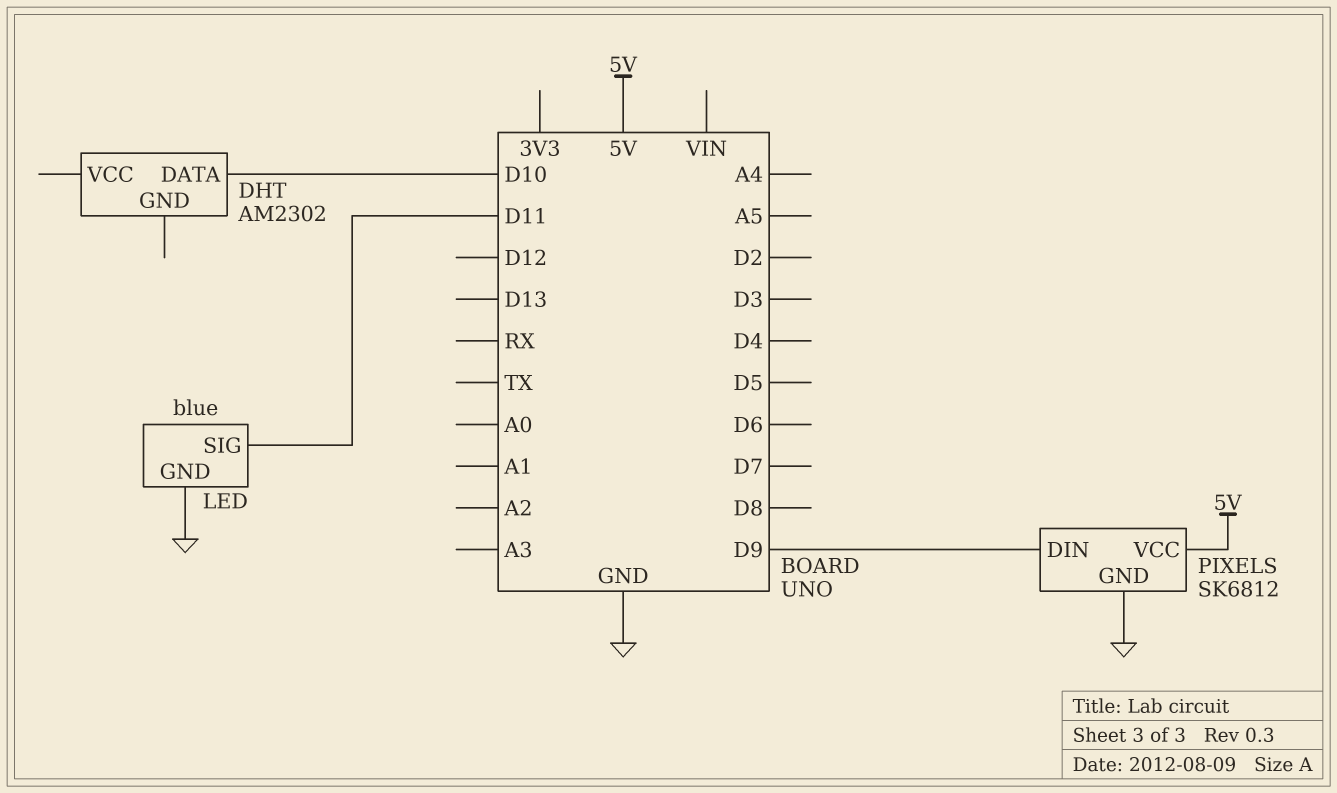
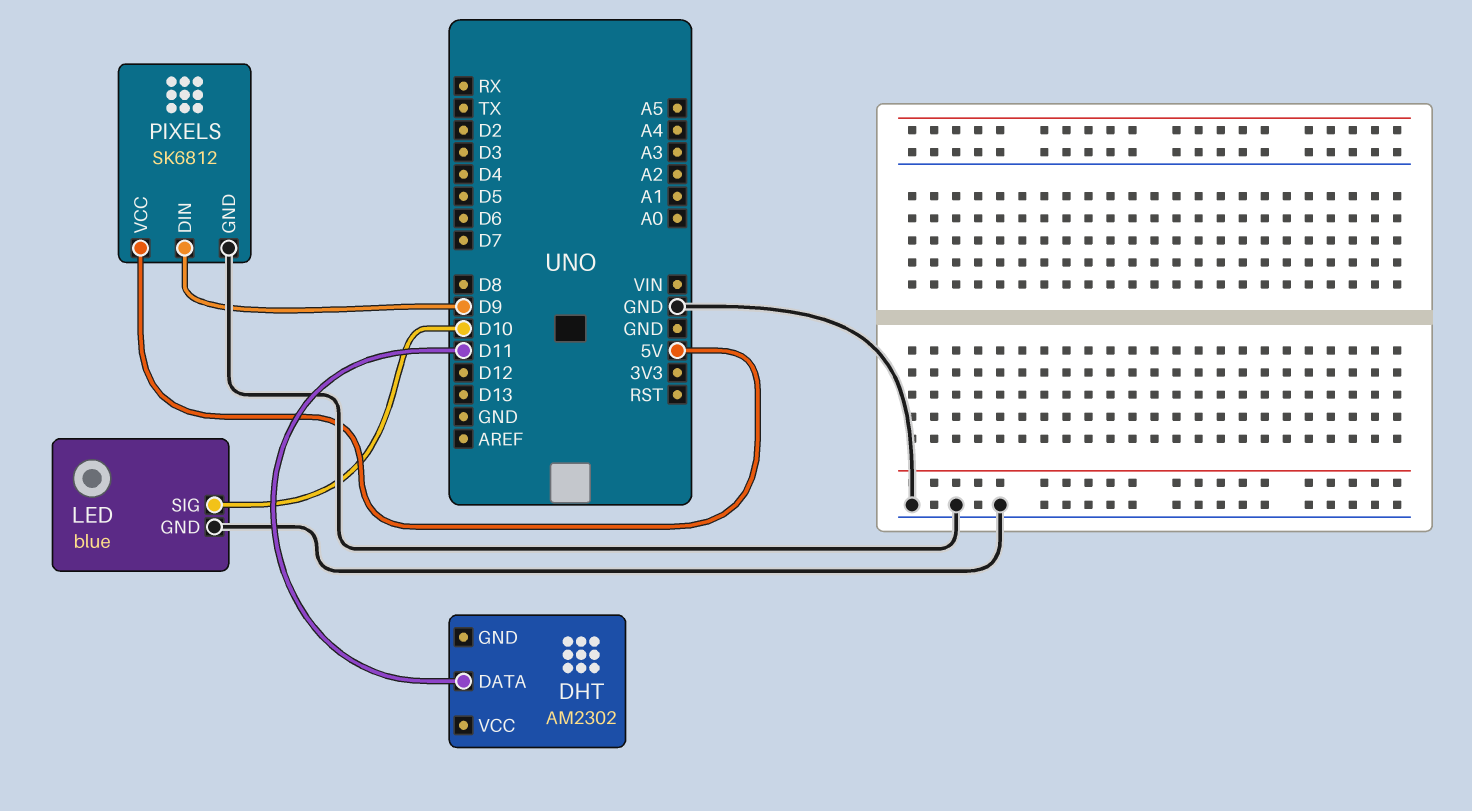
DHT pin DATA: D10 -> D11
LED pin SIG: D11 -> D10

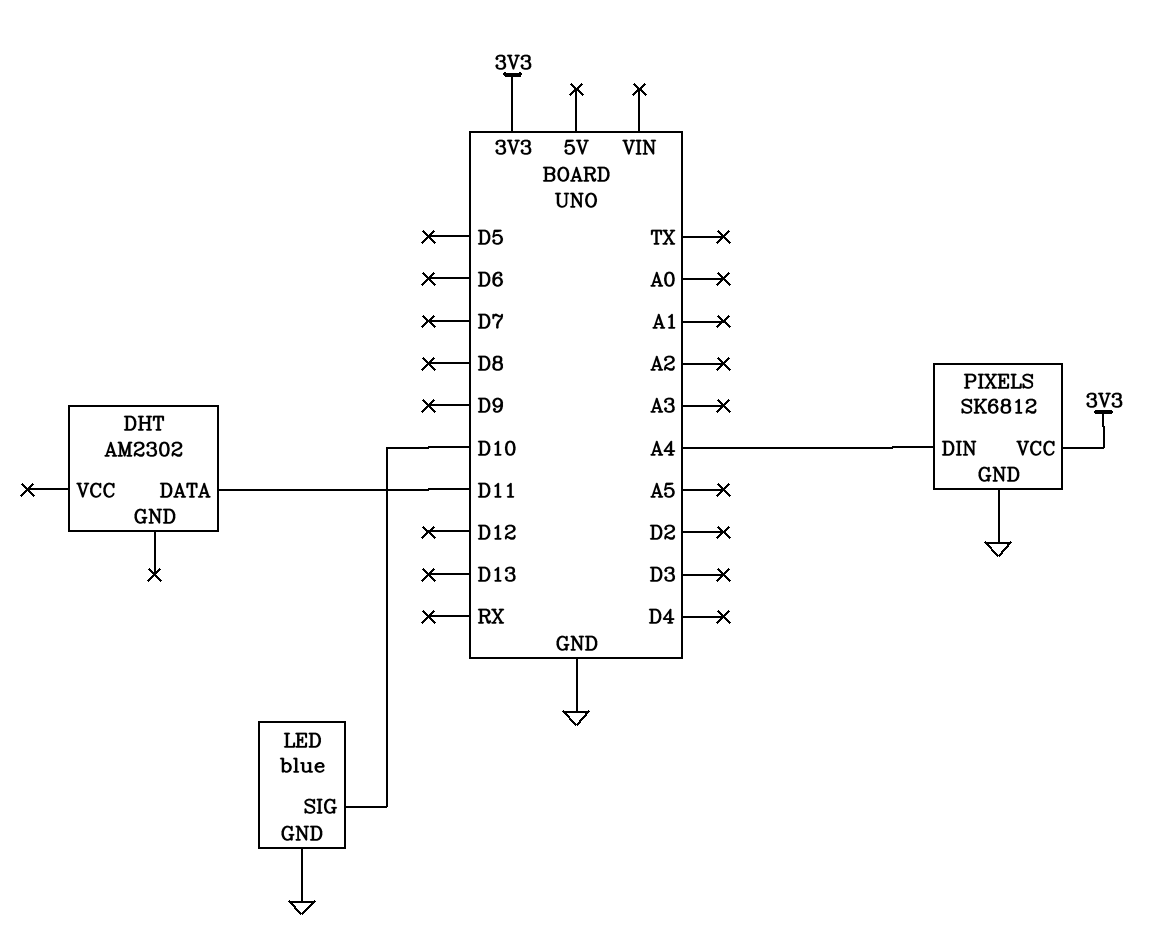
PIXELS pin DIN: D9 -> A4
PIXELS pin VCC: 5V -> 3V3

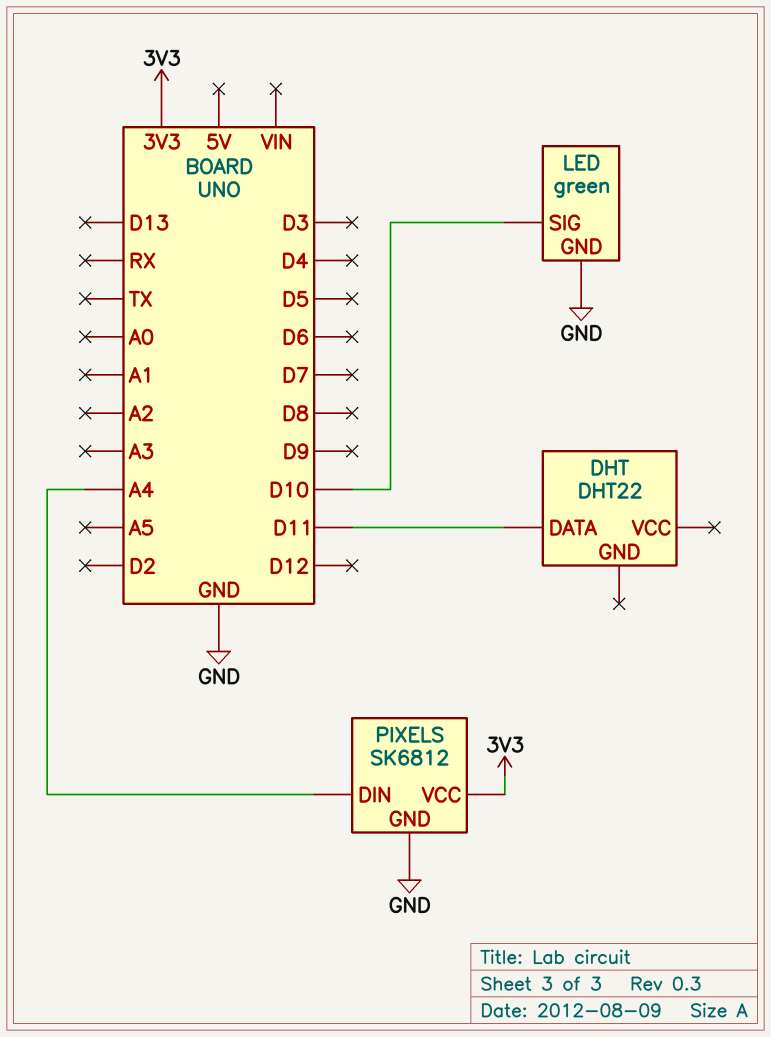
DHT: AM2302 -> DHT22
LED: blue -> green

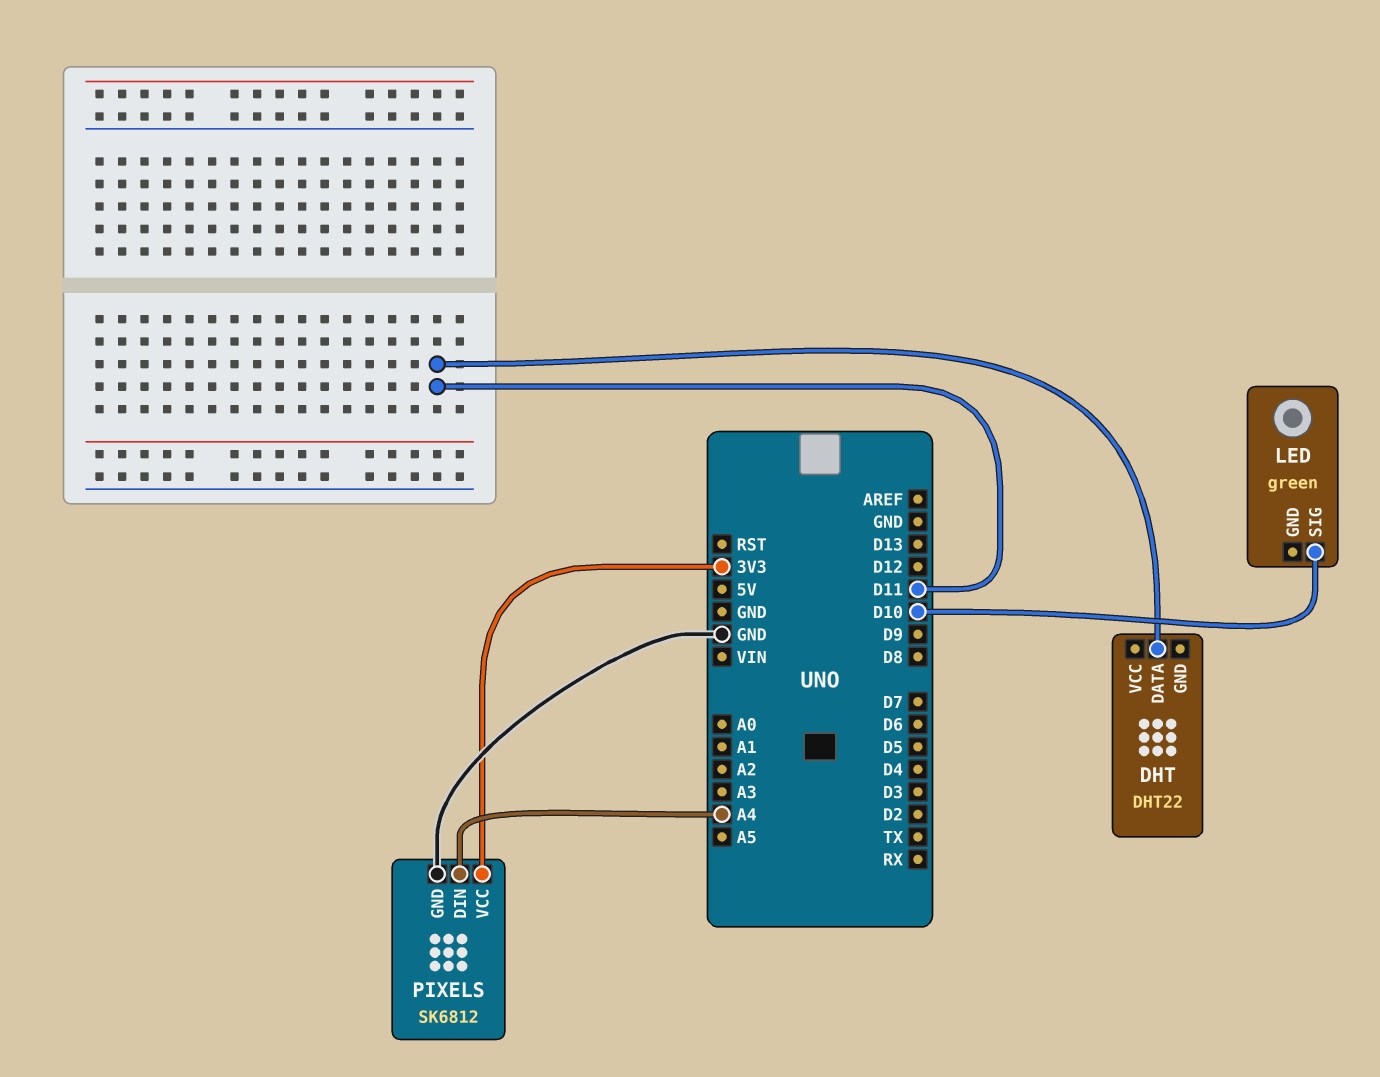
LED pin GND: GND -> none

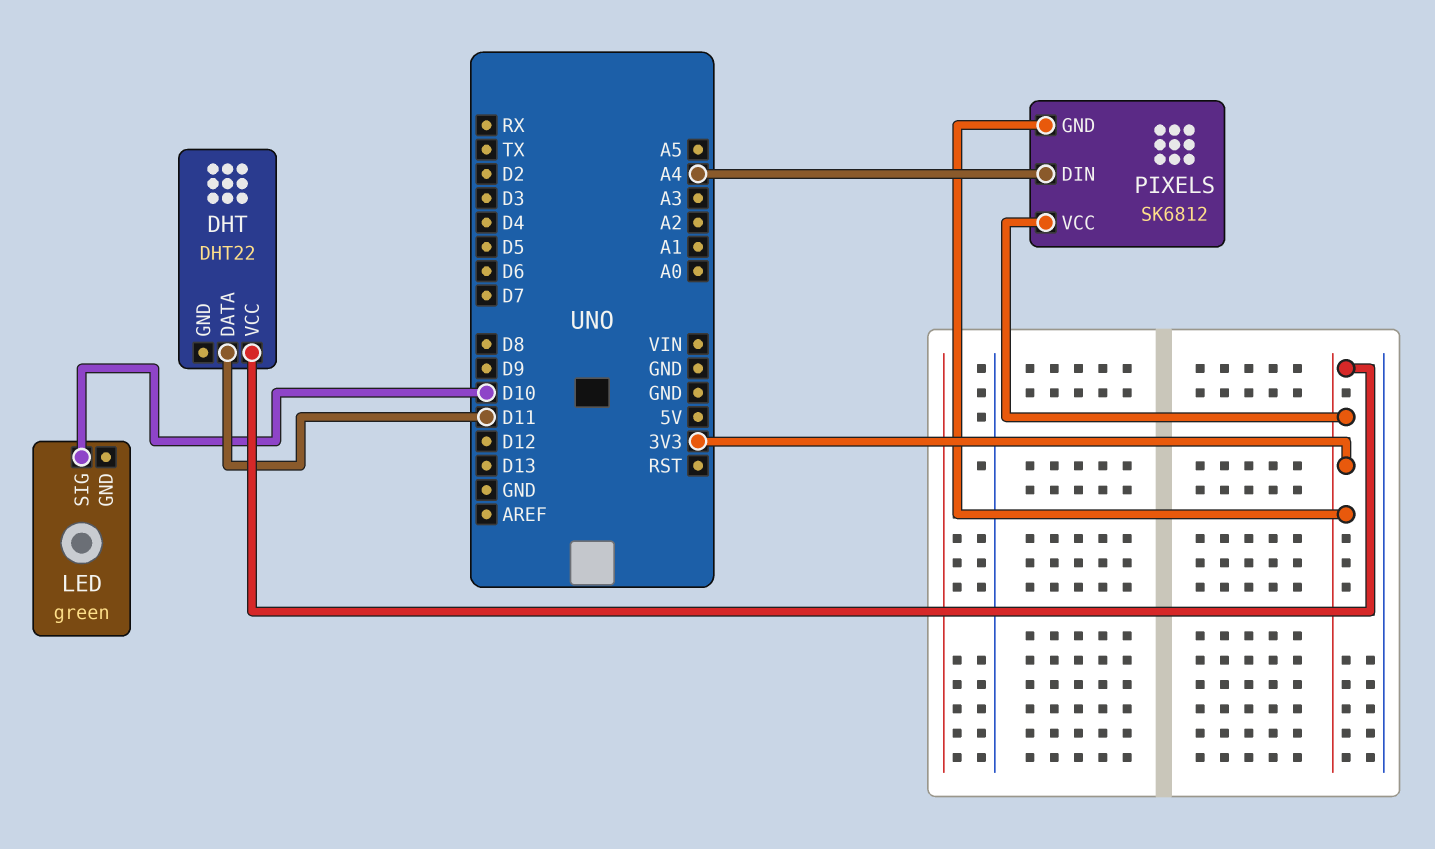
DHT pin VCC: none -> 3V3
PIXELS pin GND: GND -> 3V3

